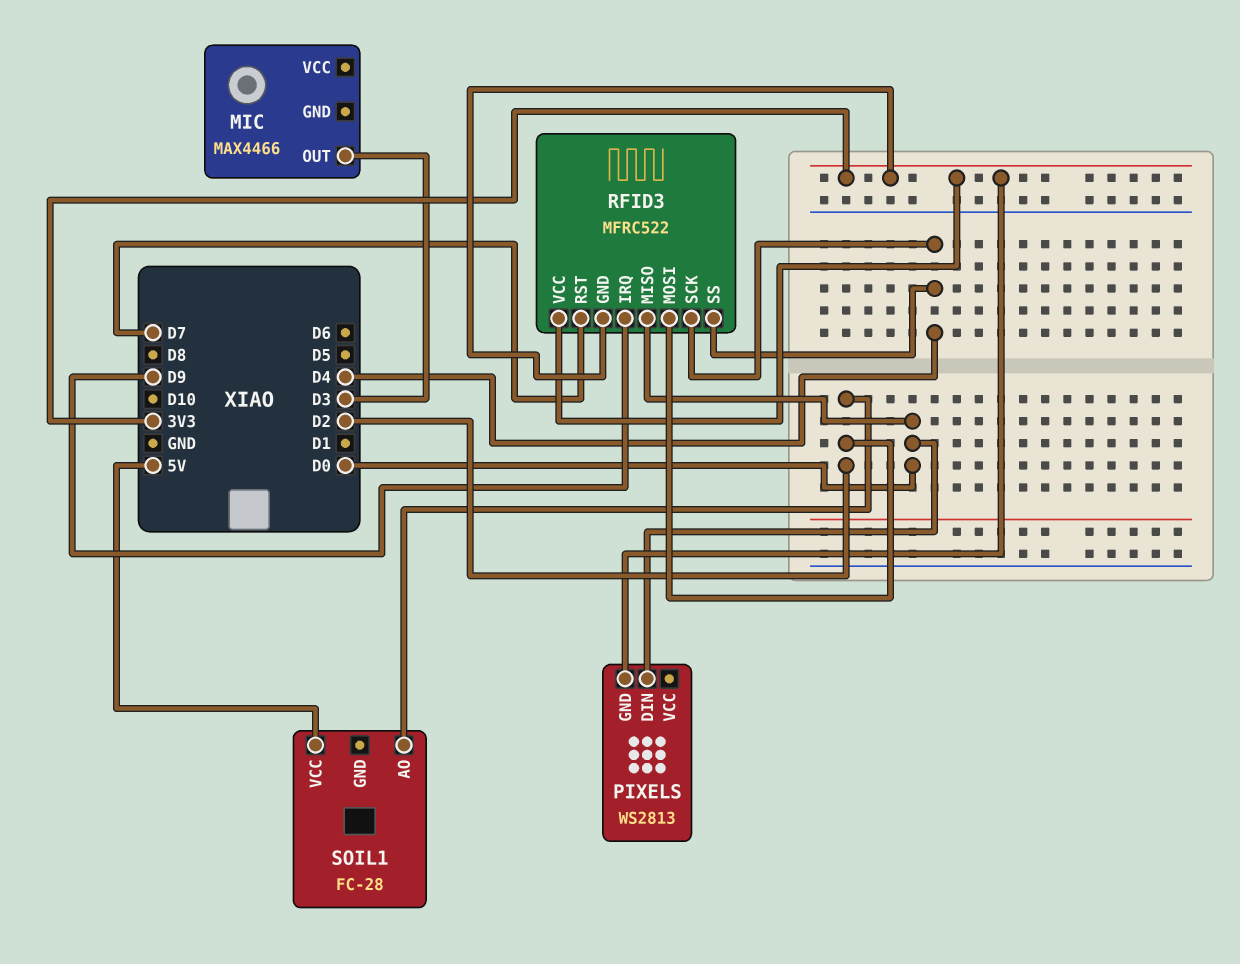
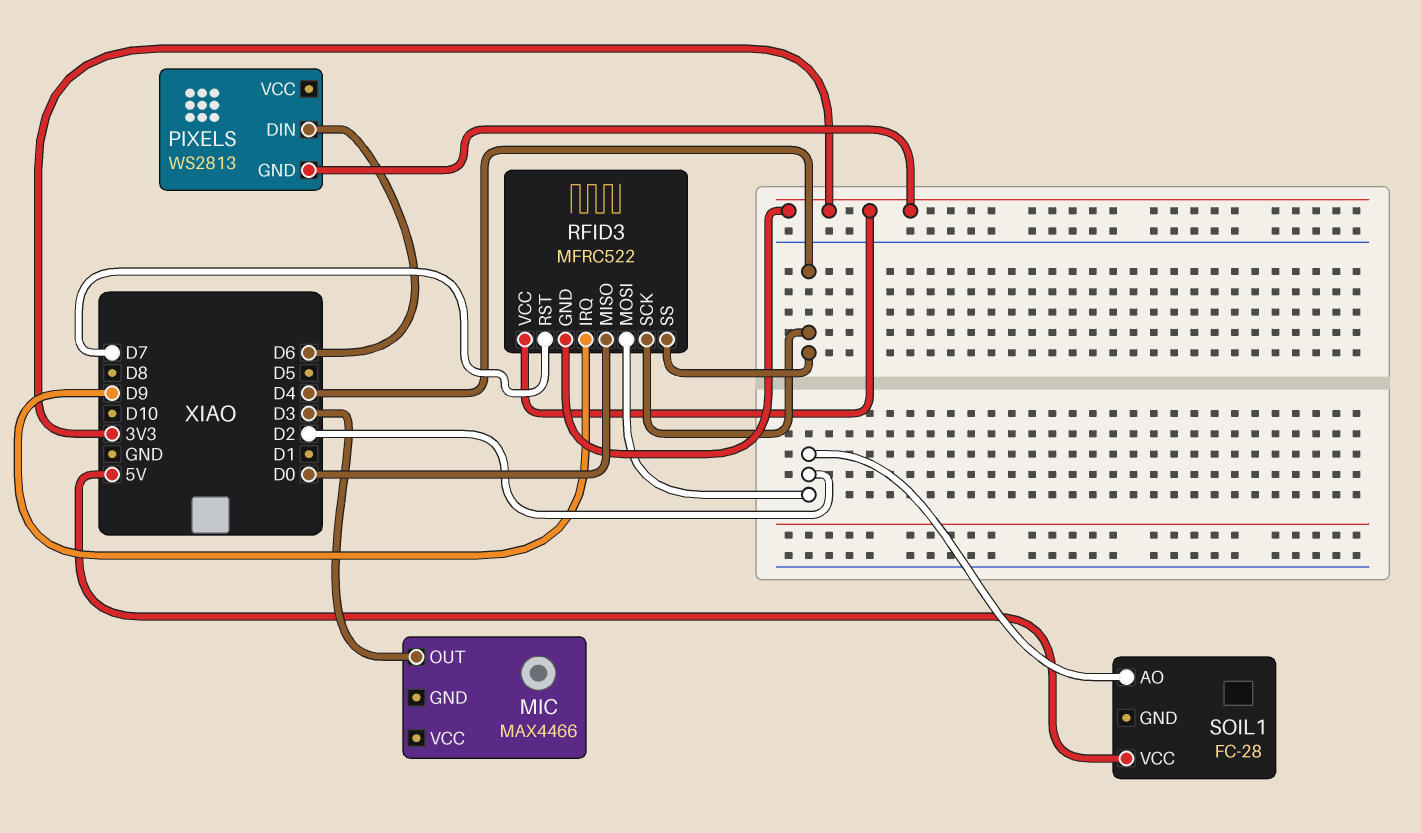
PIXELS pin DIN: D0 -> D6

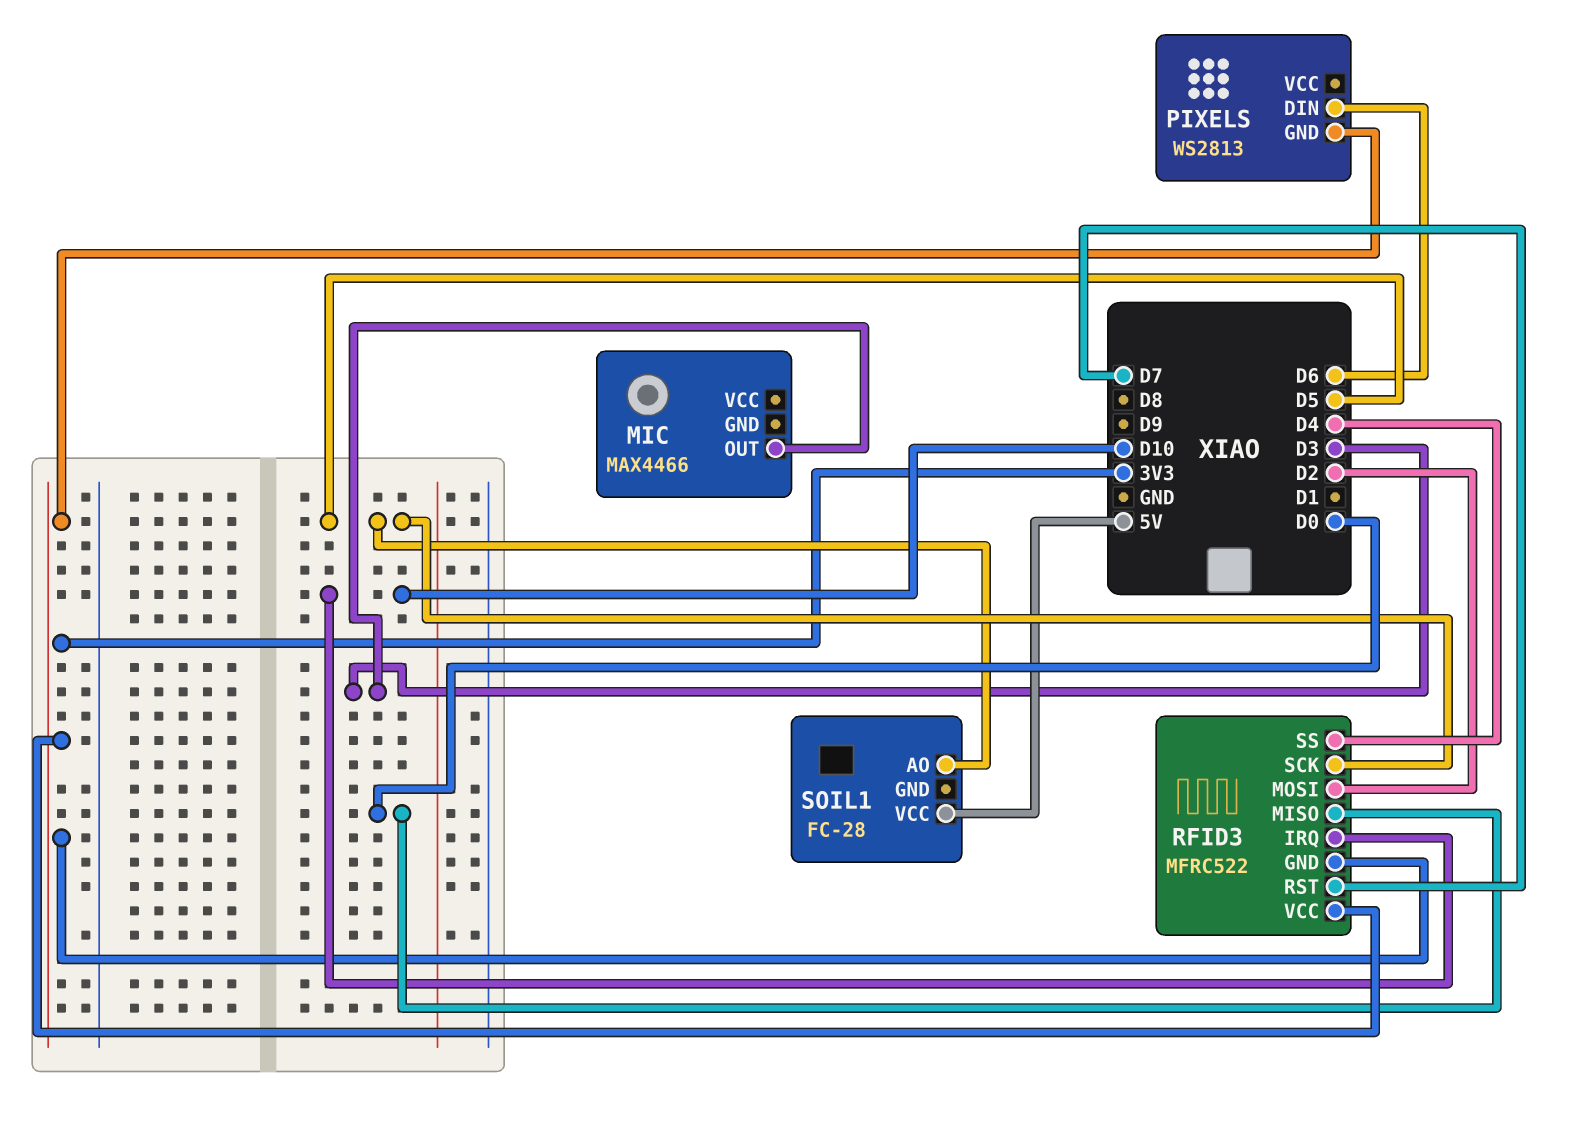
RFID3 pin IRQ: D9 -> D10
RFID3 pin SCK: D4 -> D5
SOIL1 pin AO: D2 -> D5

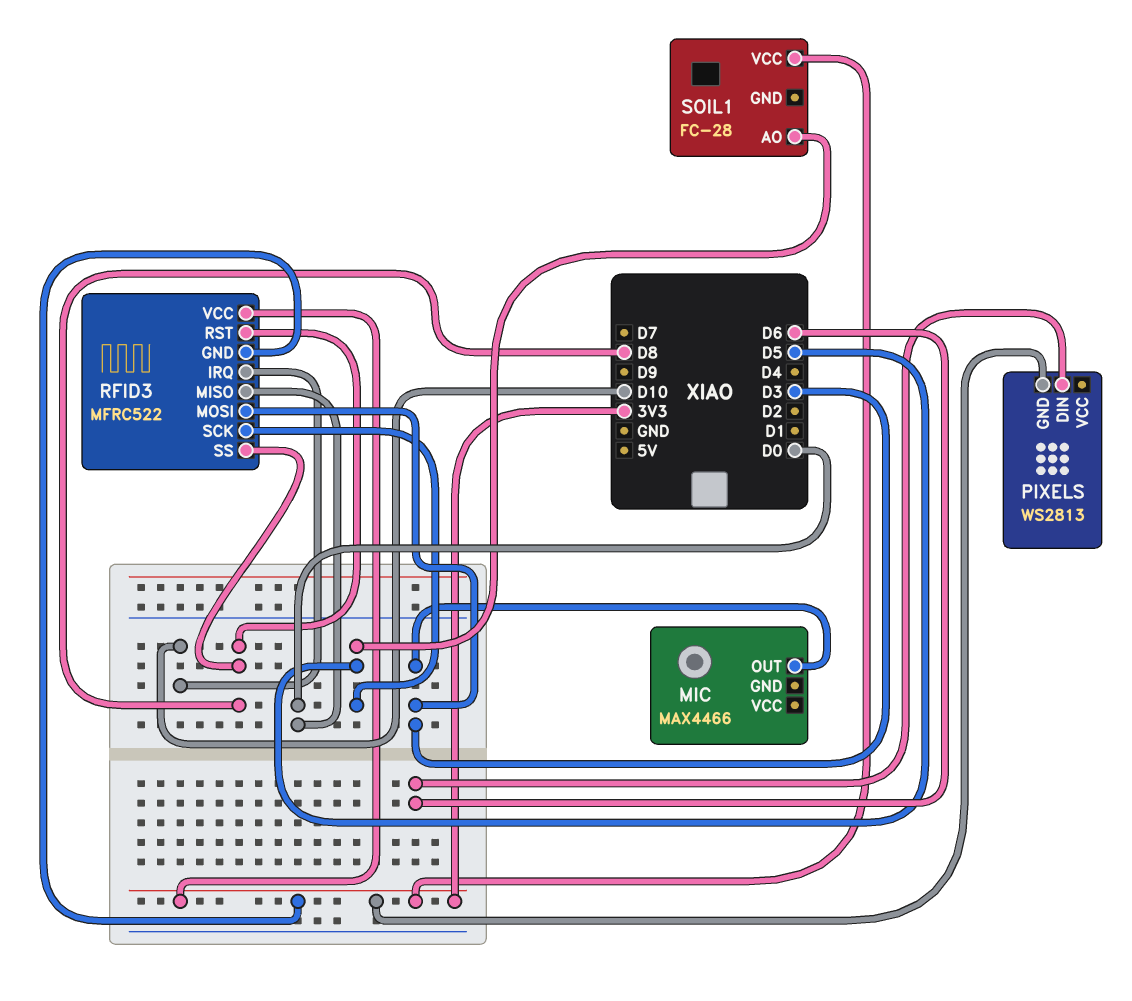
RFID3 pin MOSI: D2 -> D3
RFID3 pin RST: D7 -> D8
RFID3 pin SS: D4 -> D8
SOIL1 pin VCC: 5V -> 3V3

